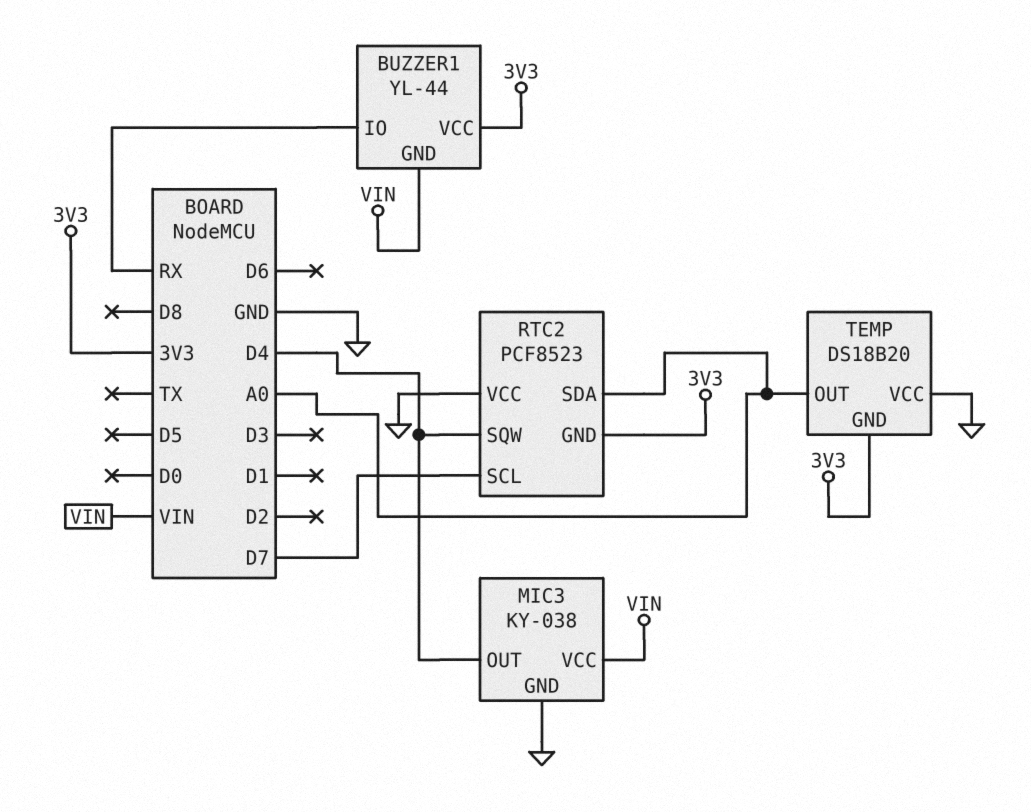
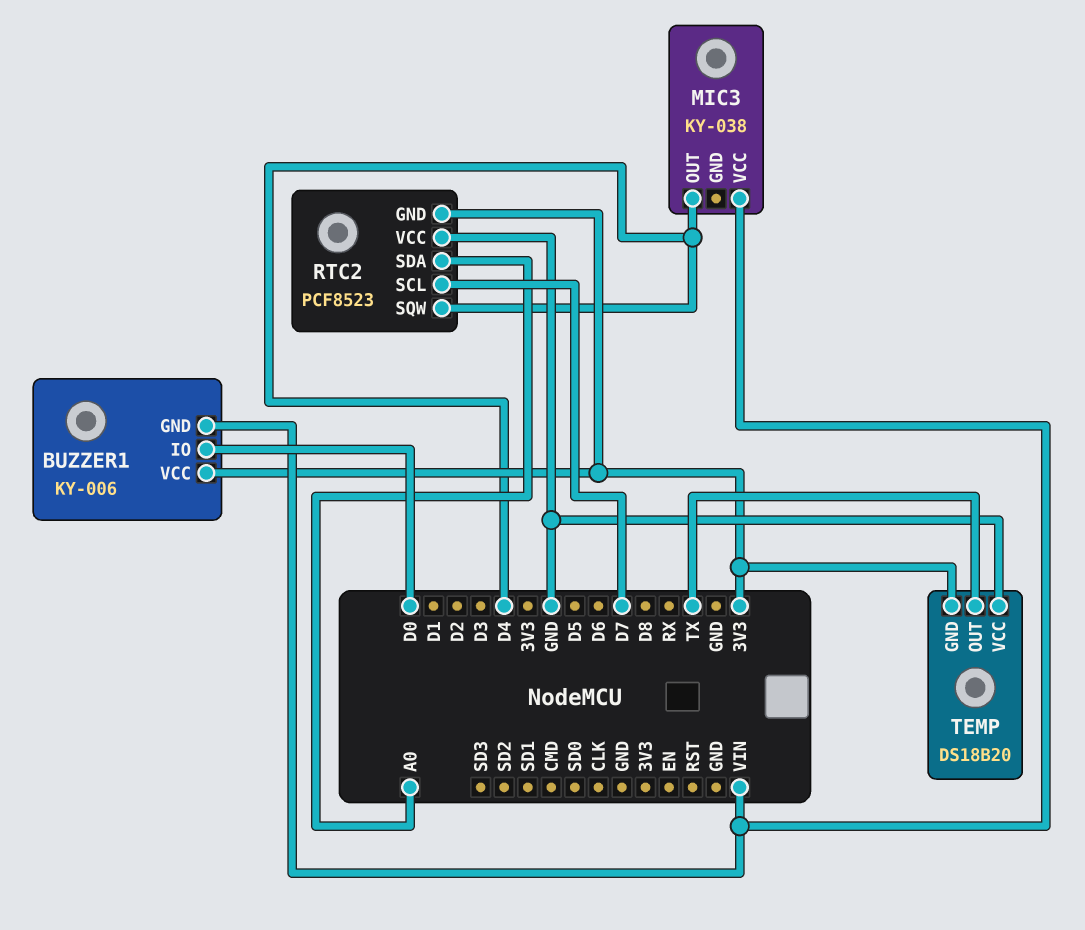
BUZZER1: YL-44 -> KY-006
BUZZER1 pin IO: RX -> D0
MIC3 pin GND: GND -> none
TEMP pin OUT: A0 -> TX

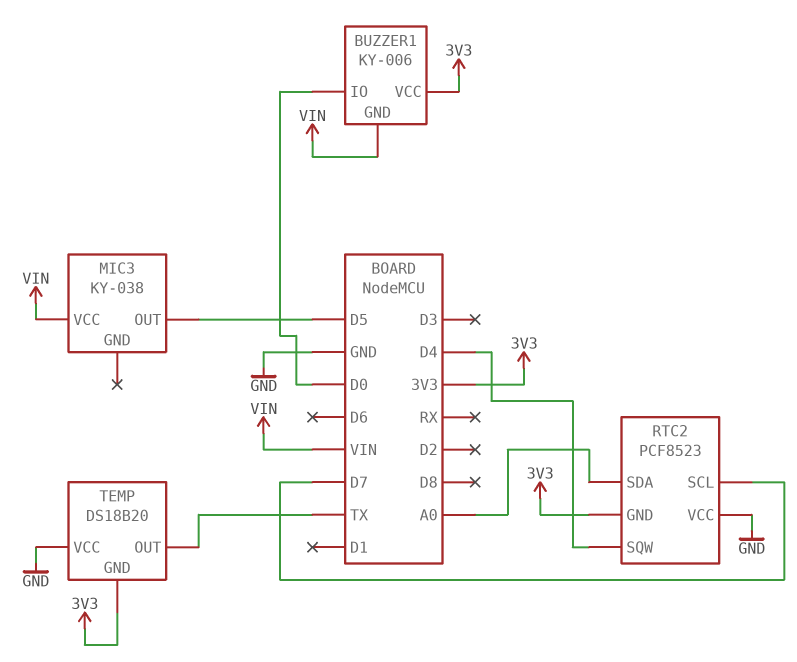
MIC3 pin OUT: D4 -> D5

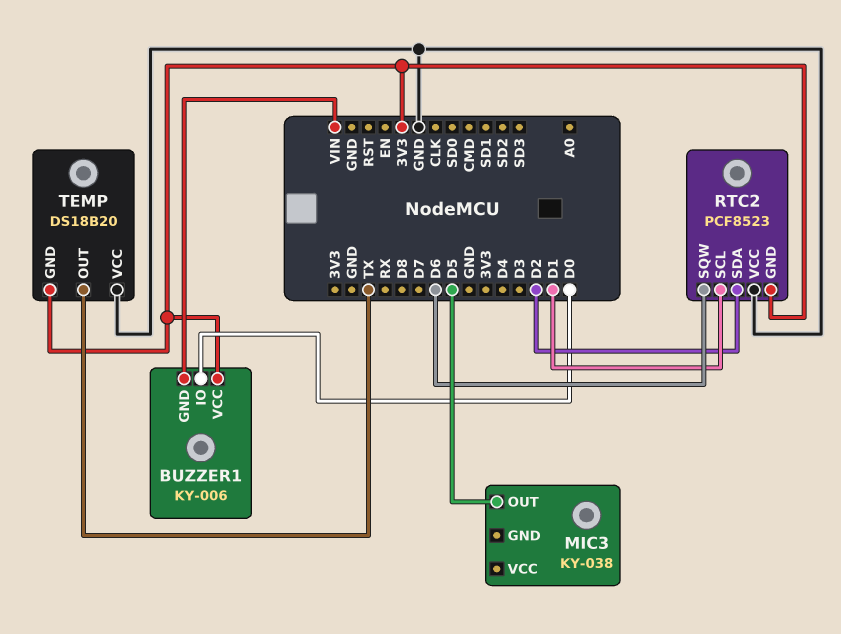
MIC3 pin VCC: VIN -> none
RTC2 pin SCL: D7 -> D1
RTC2 pin SDA: A0 -> D2
RTC2 pin SQW: D4 -> D6

